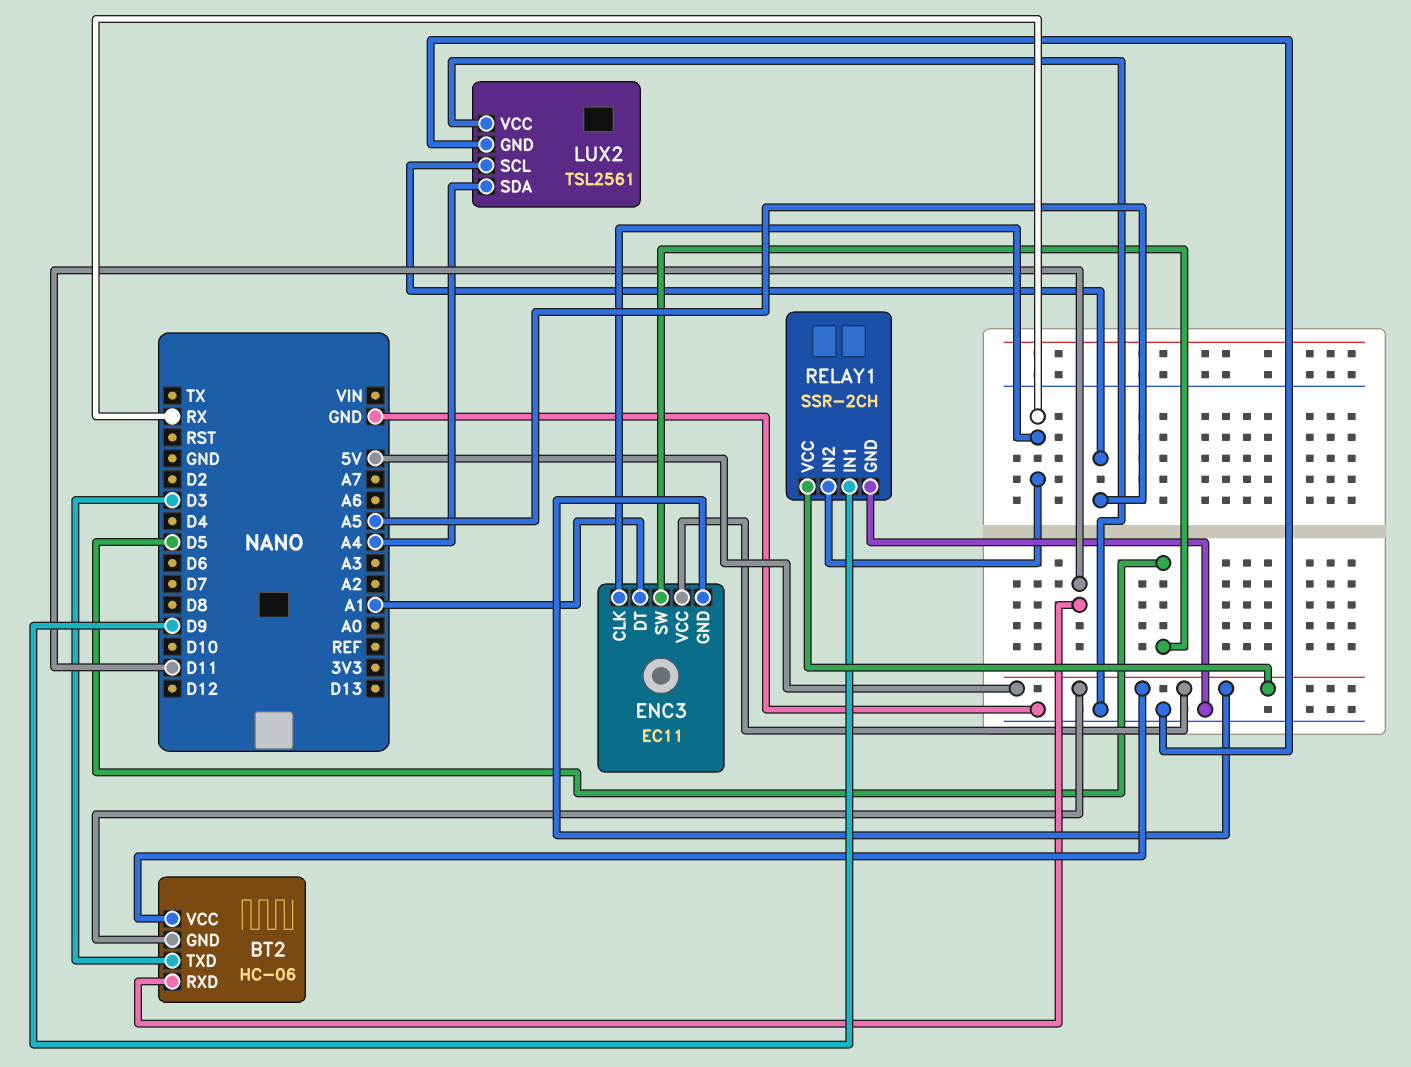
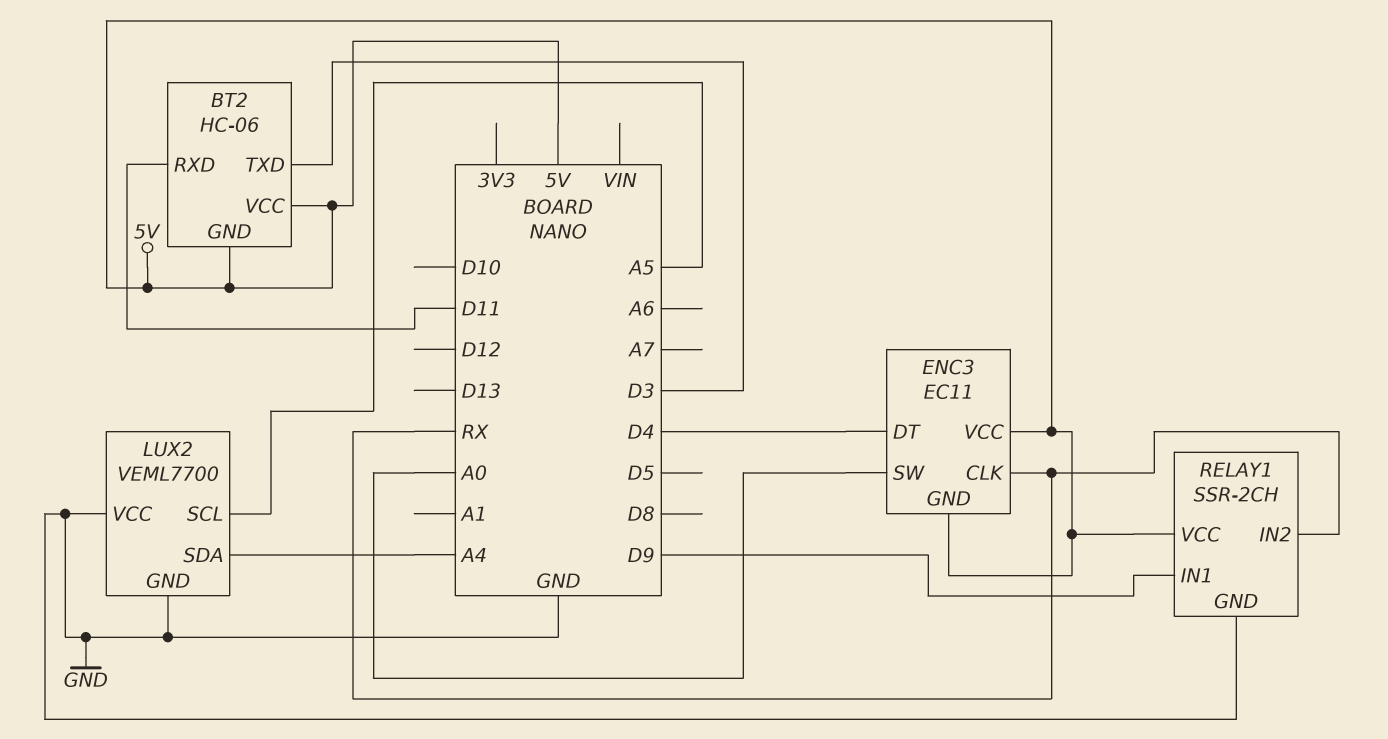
ENC3 pin DT: A1 -> D4
ENC3 pin SW: D5 -> A0
LUX2: TSL2561 -> VEML7700

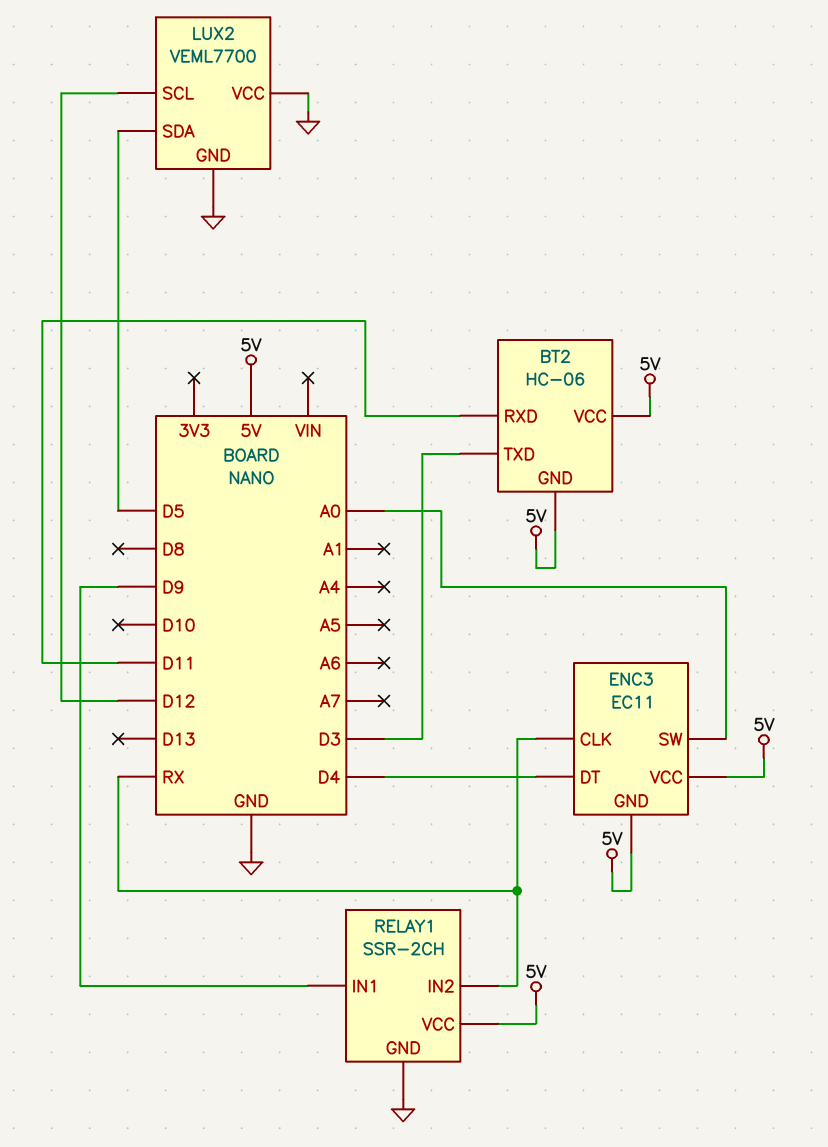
LUX2 pin SCL: A5 -> D12
LUX2 pin SDA: A4 -> D5

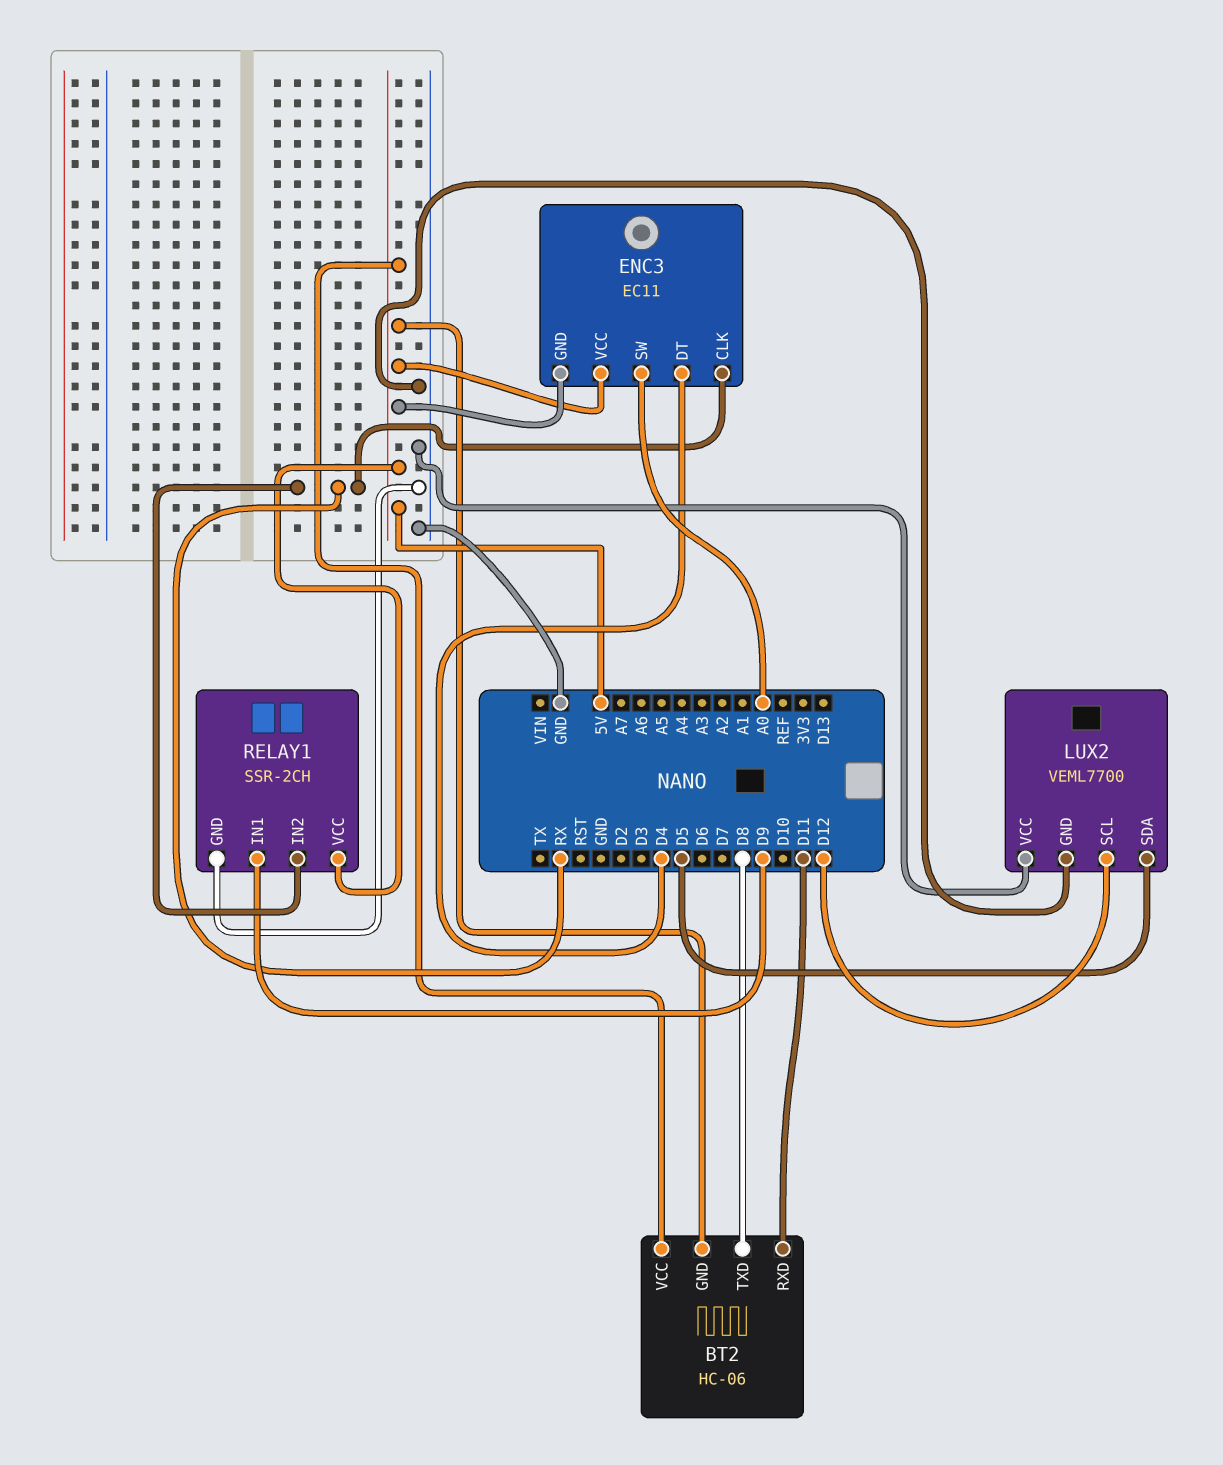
BT2 pin TXD: D3 -> D8

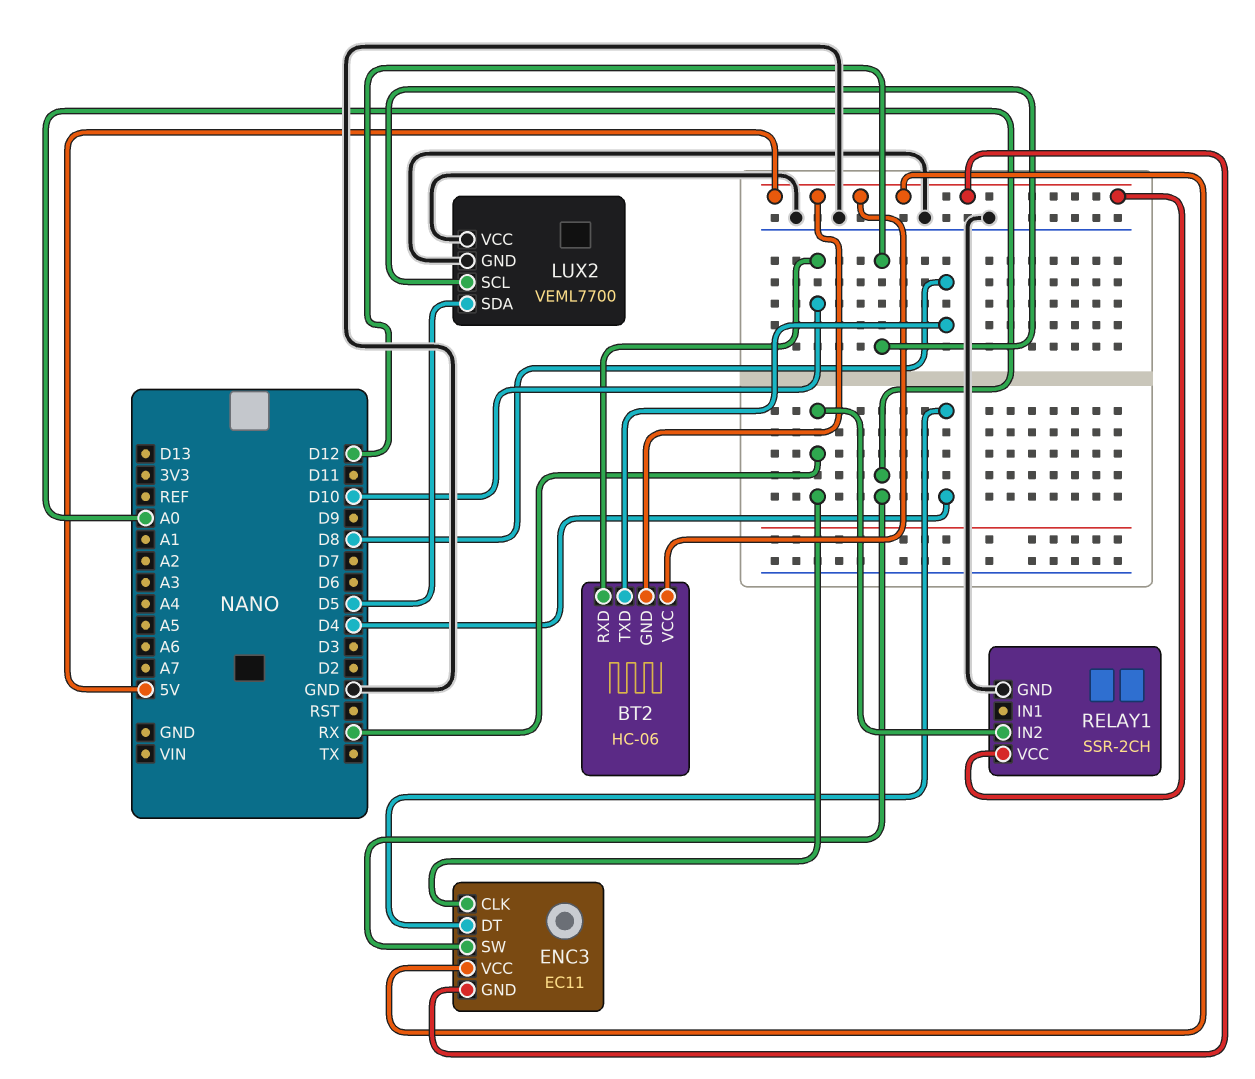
BT2 pin RXD: D11 -> D10
RELAY1 pin IN1: D9 -> none

